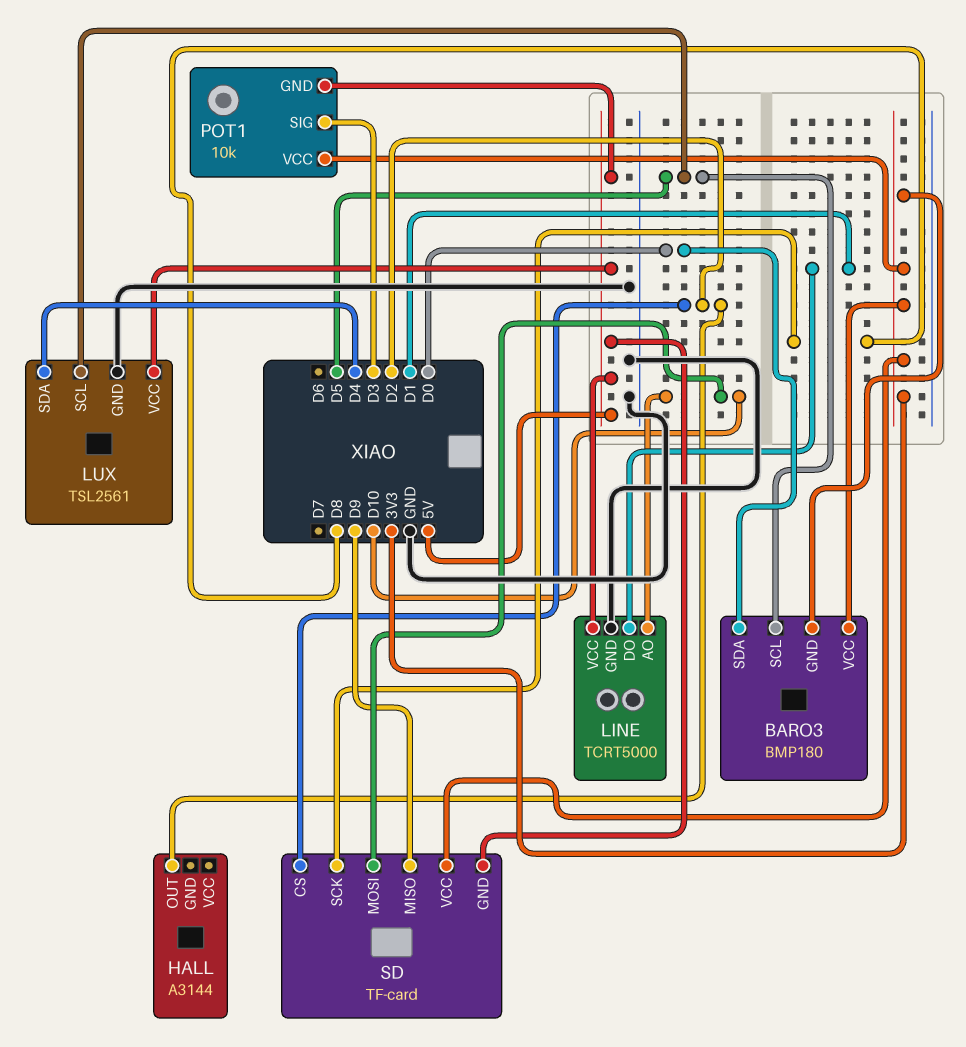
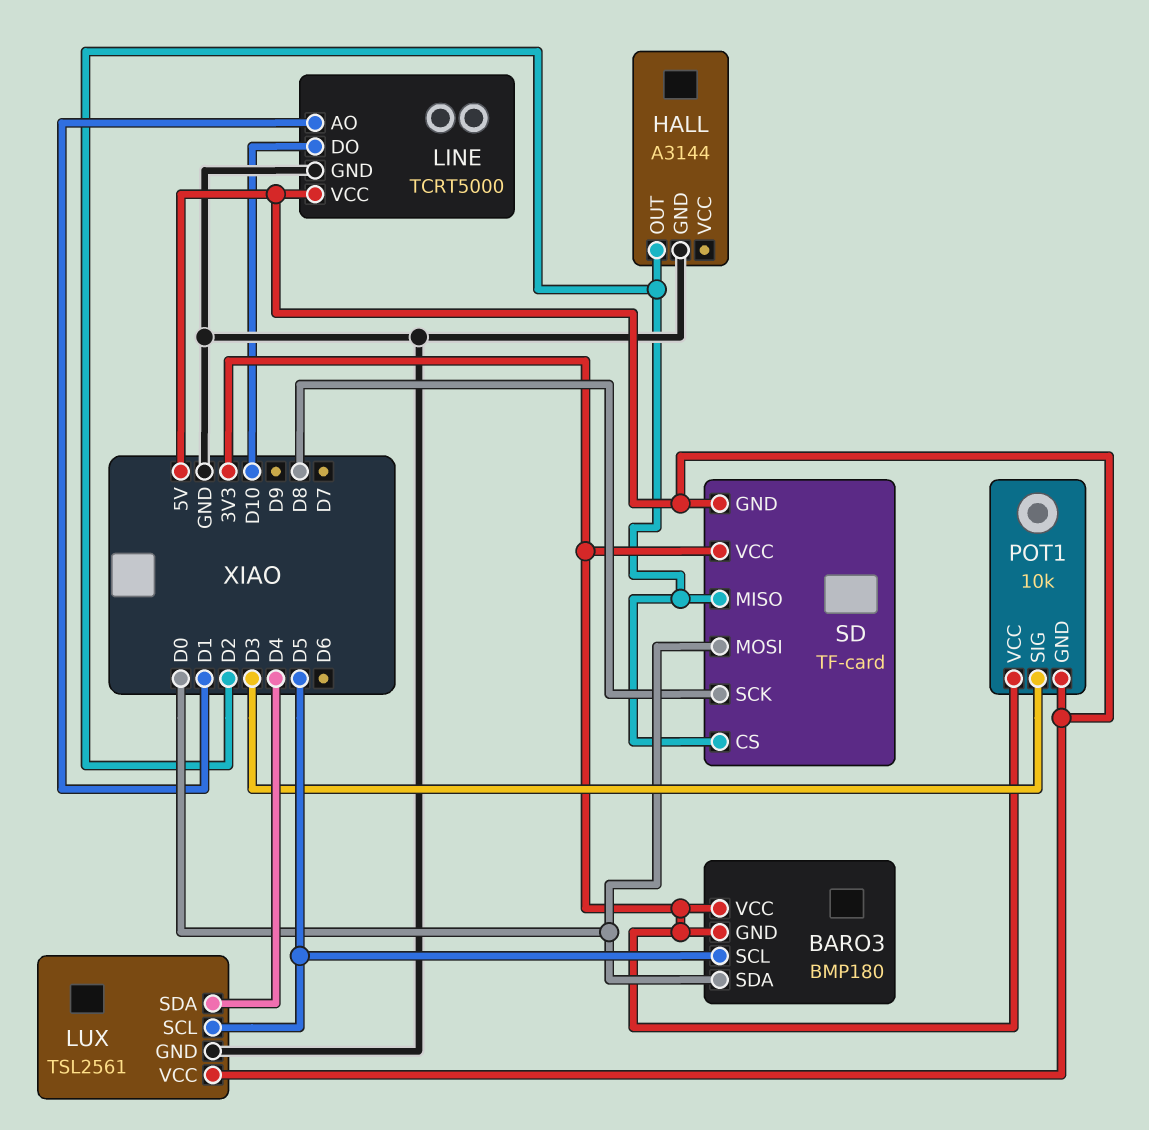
HALL pin GND: none -> GND
LINE pin AO: D10 -> D1
LINE pin DO: D1 -> D10
SD pin MISO: D9 -> D2
SD pin MOSI: D10 -> D0

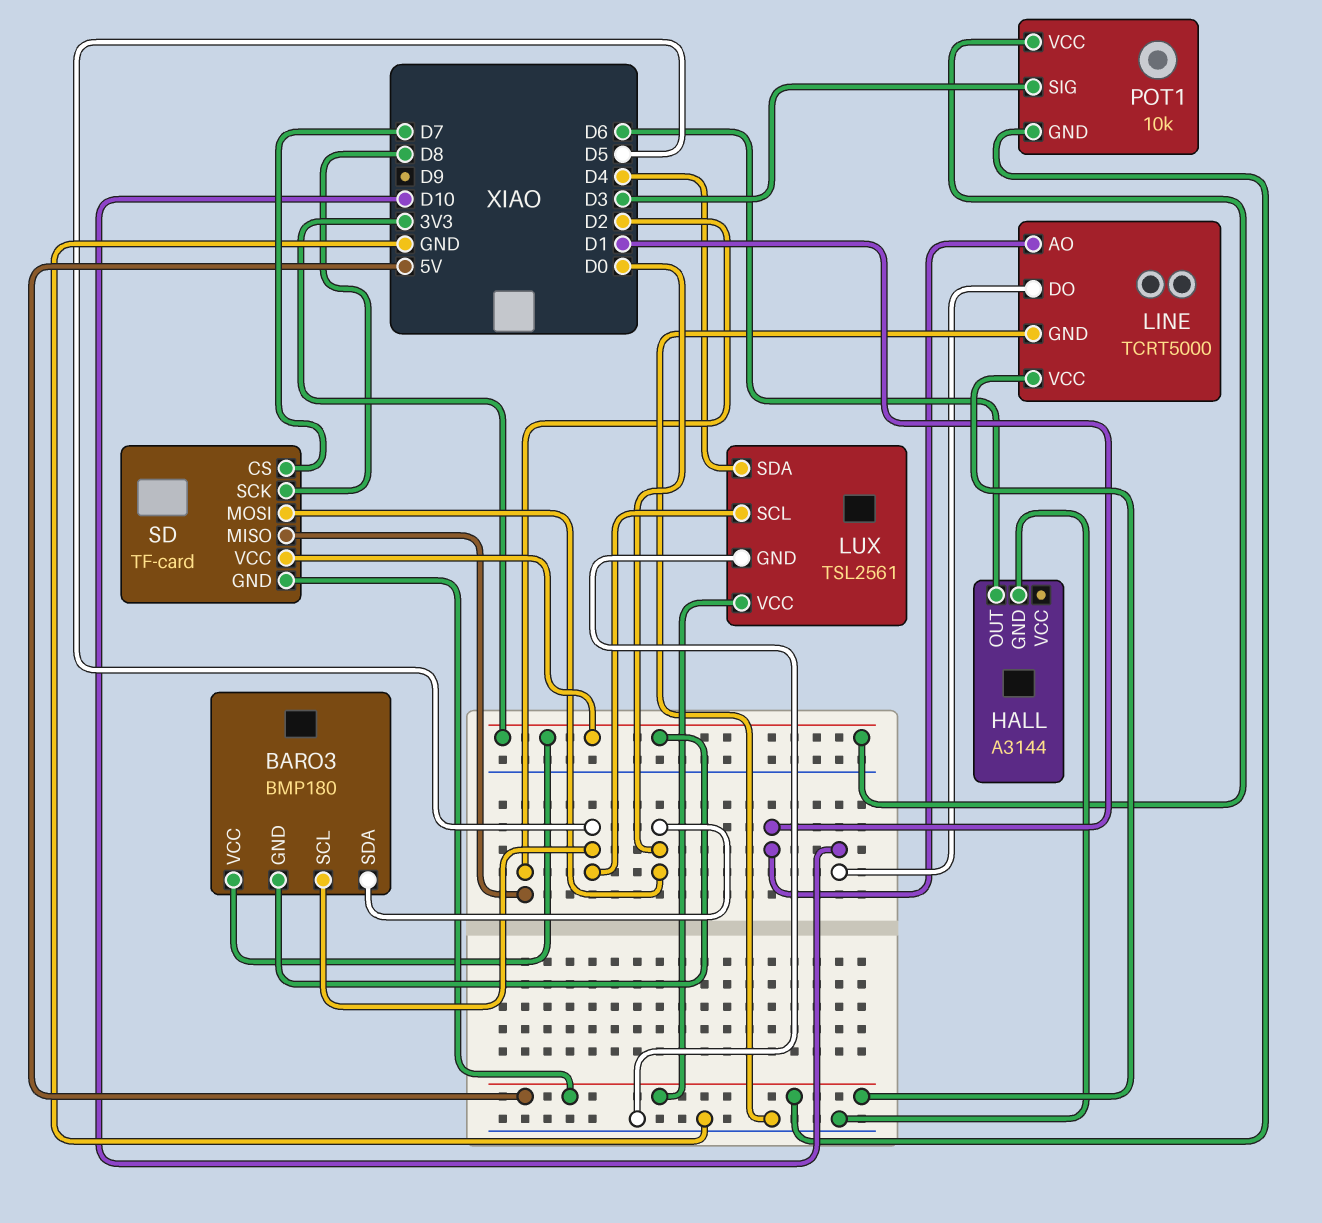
HALL pin OUT: D2 -> D6
SD pin CS: D2 -> D7

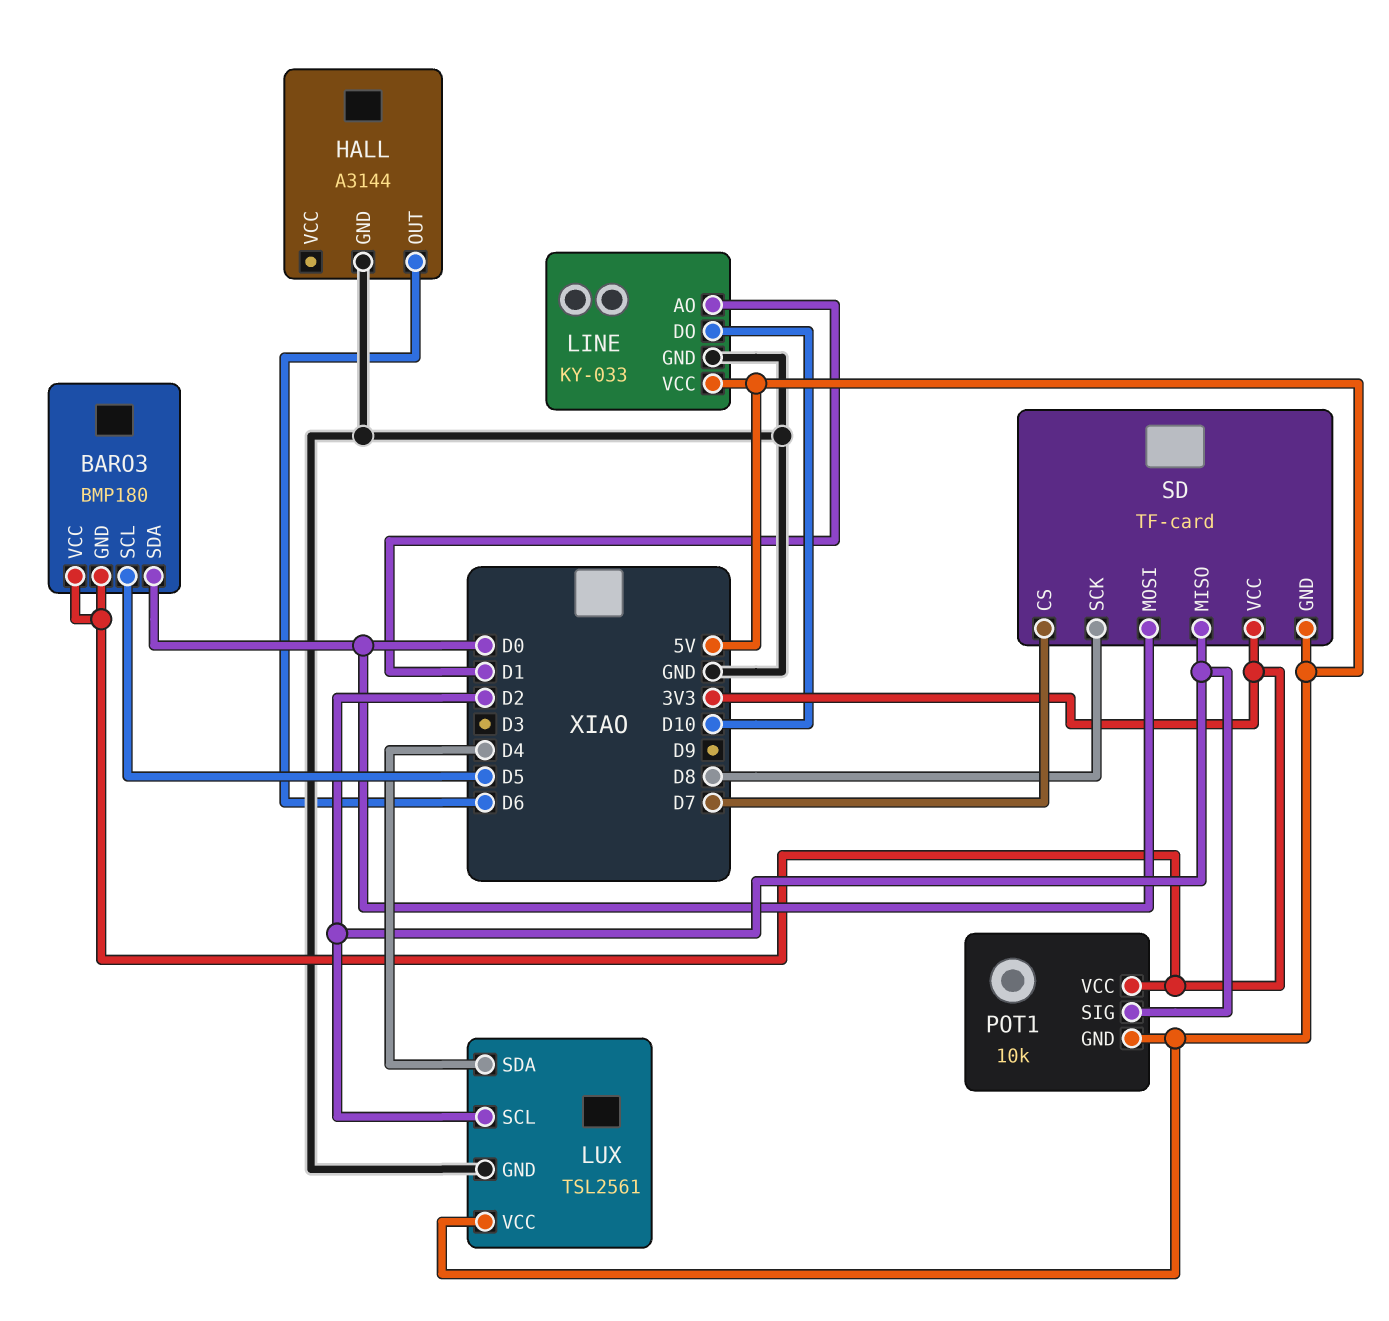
LINE: TCRT5000 -> KY-033
LUX pin SCL: D5 -> D2
POT1 pin SIG: D3 -> D2

